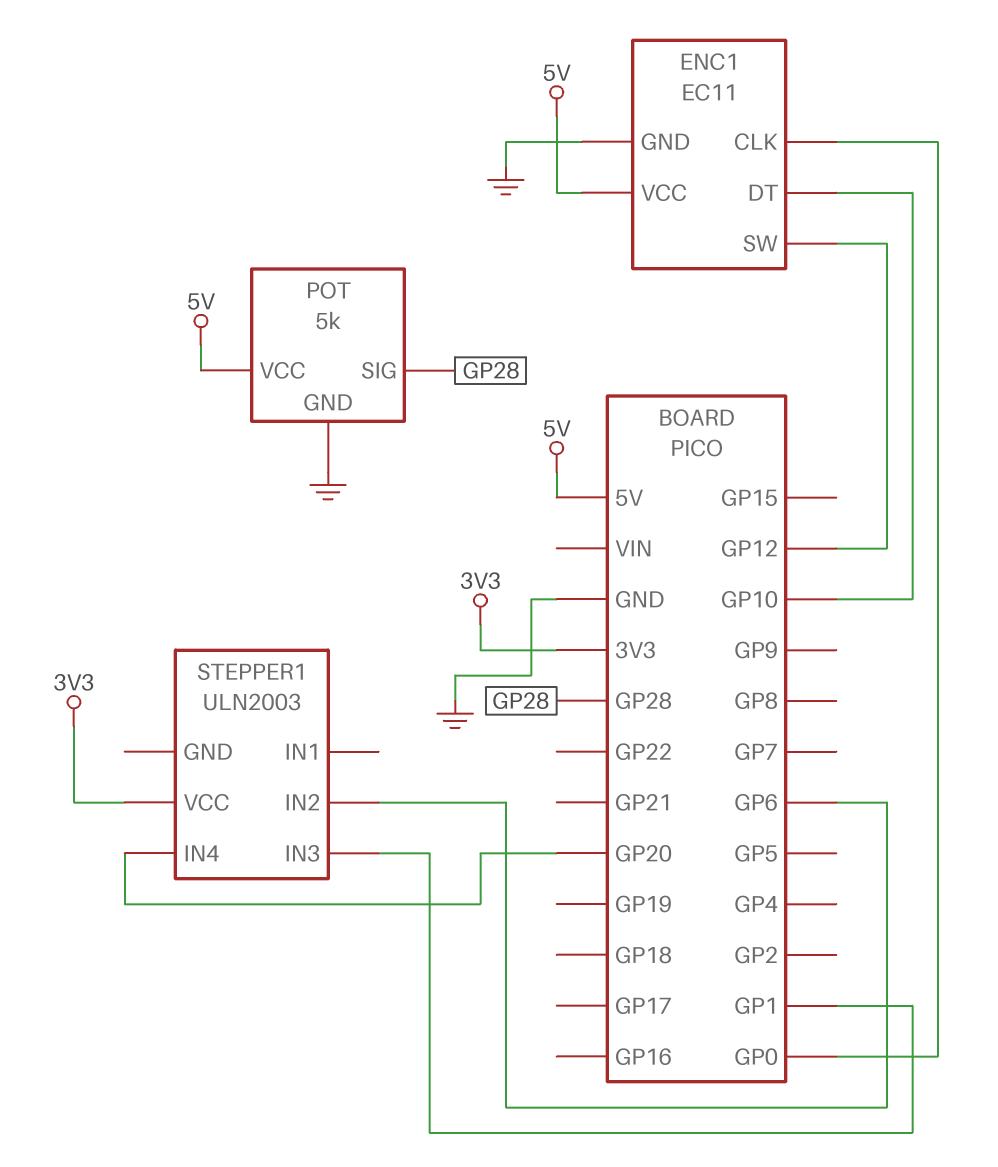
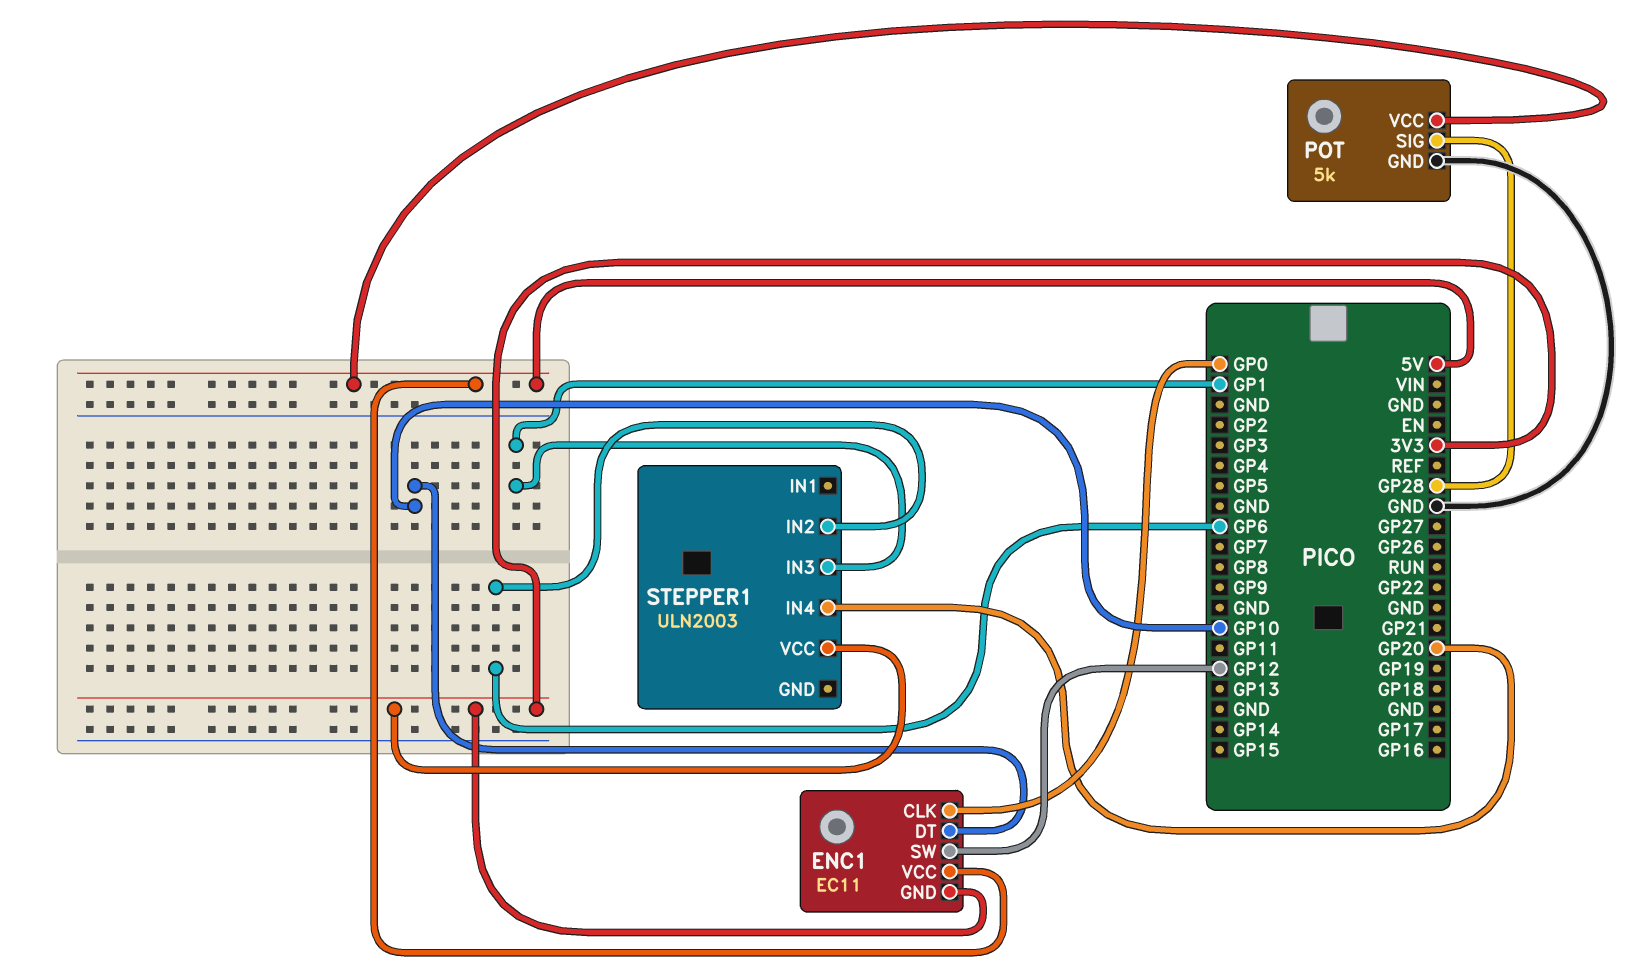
ENC1 pin GND: GND -> 3V3

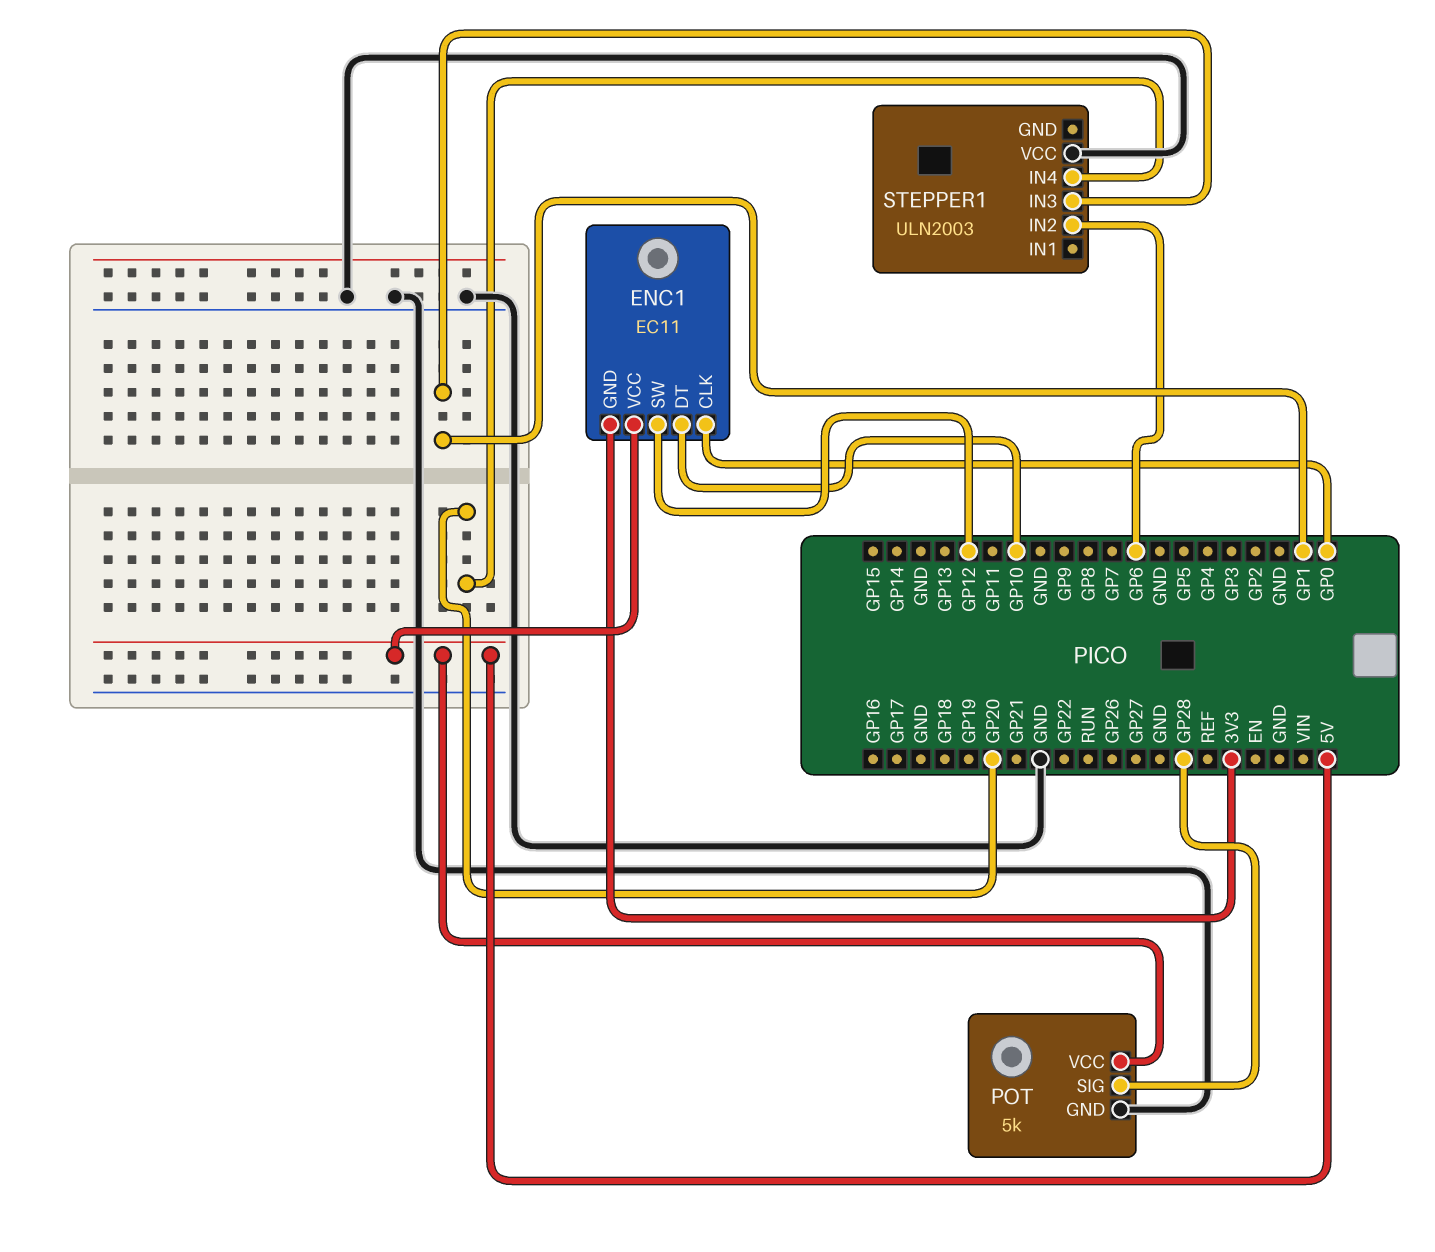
STEPPER1 pin VCC: 3V3 -> GND

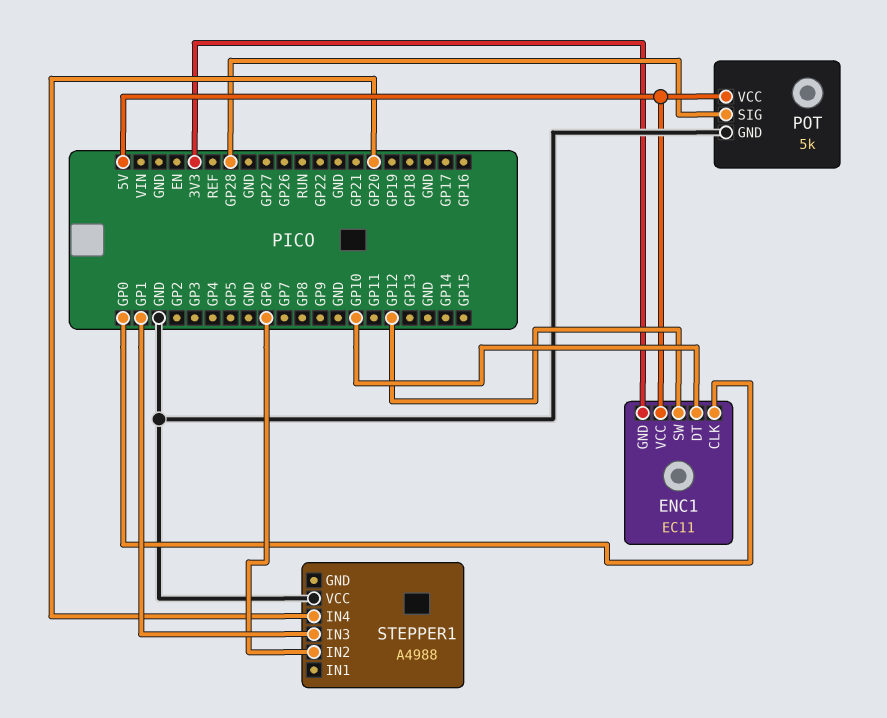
STEPPER1: ULN2003 -> A4988

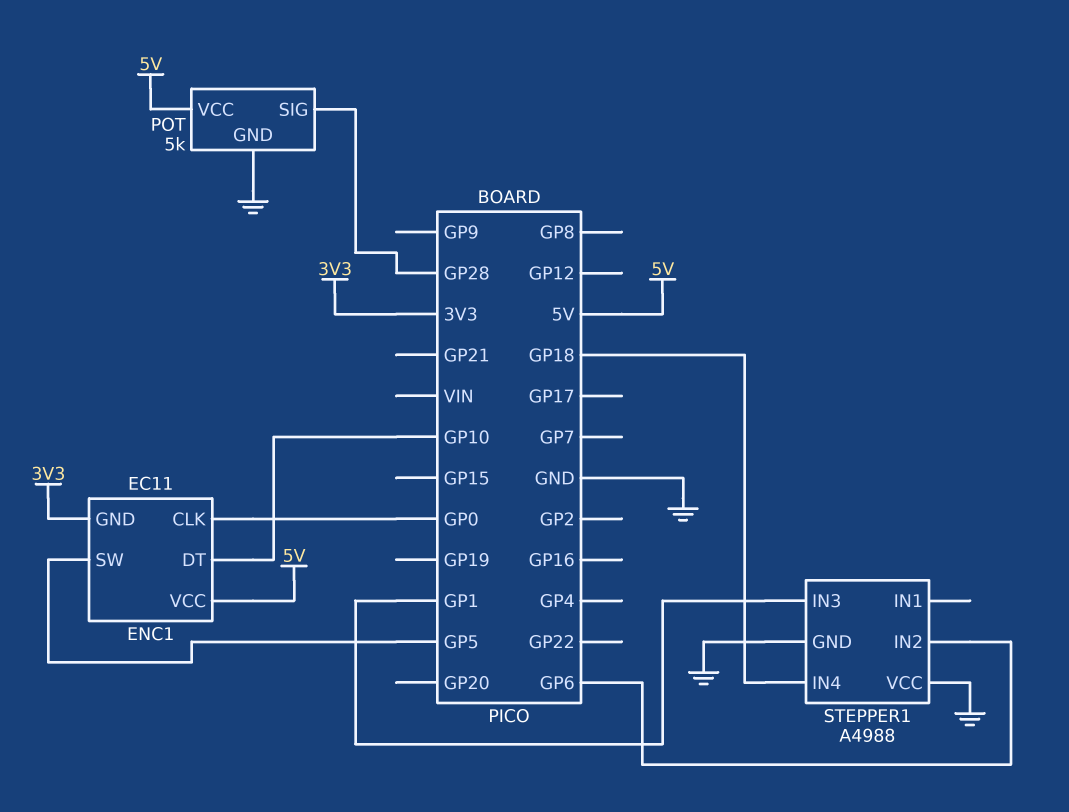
ENC1 pin SW: GP12 -> GP5
STEPPER1 pin GND: none -> GND
STEPPER1 pin IN4: GP20 -> GP18

